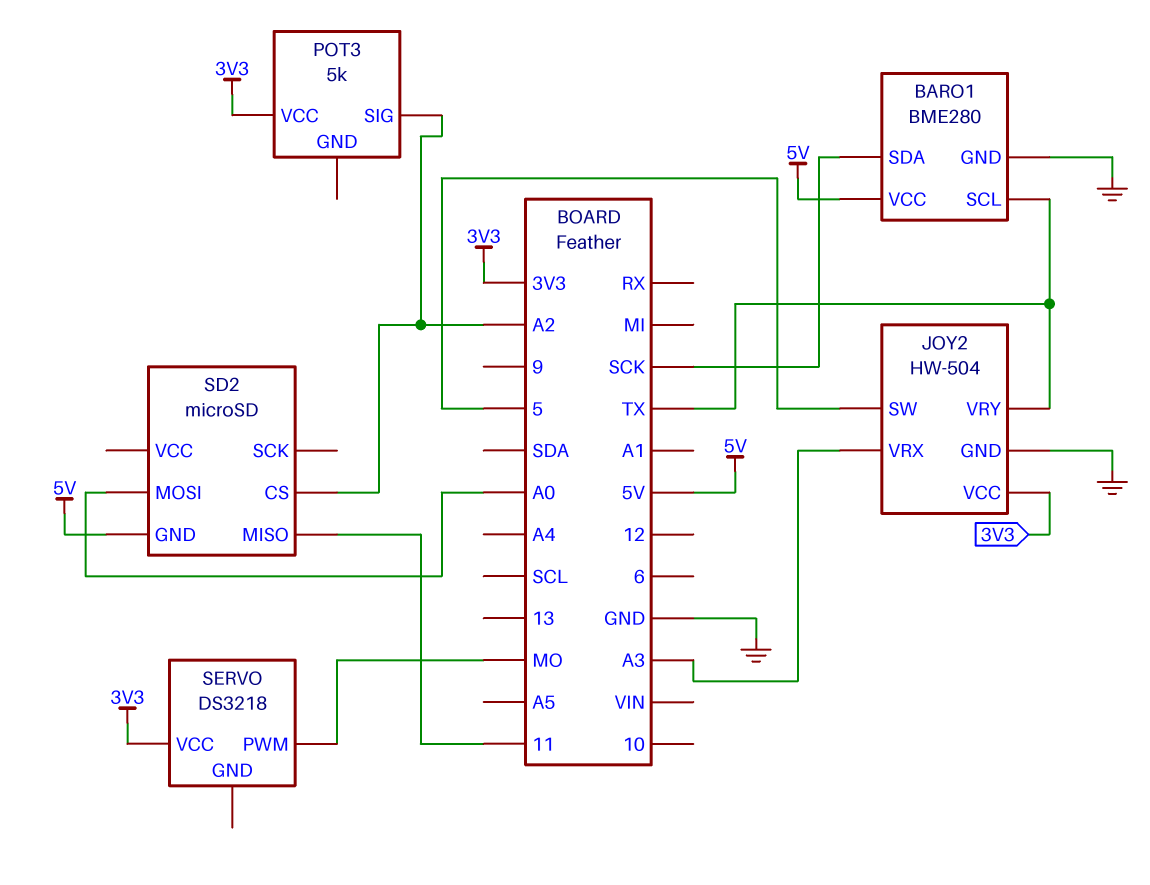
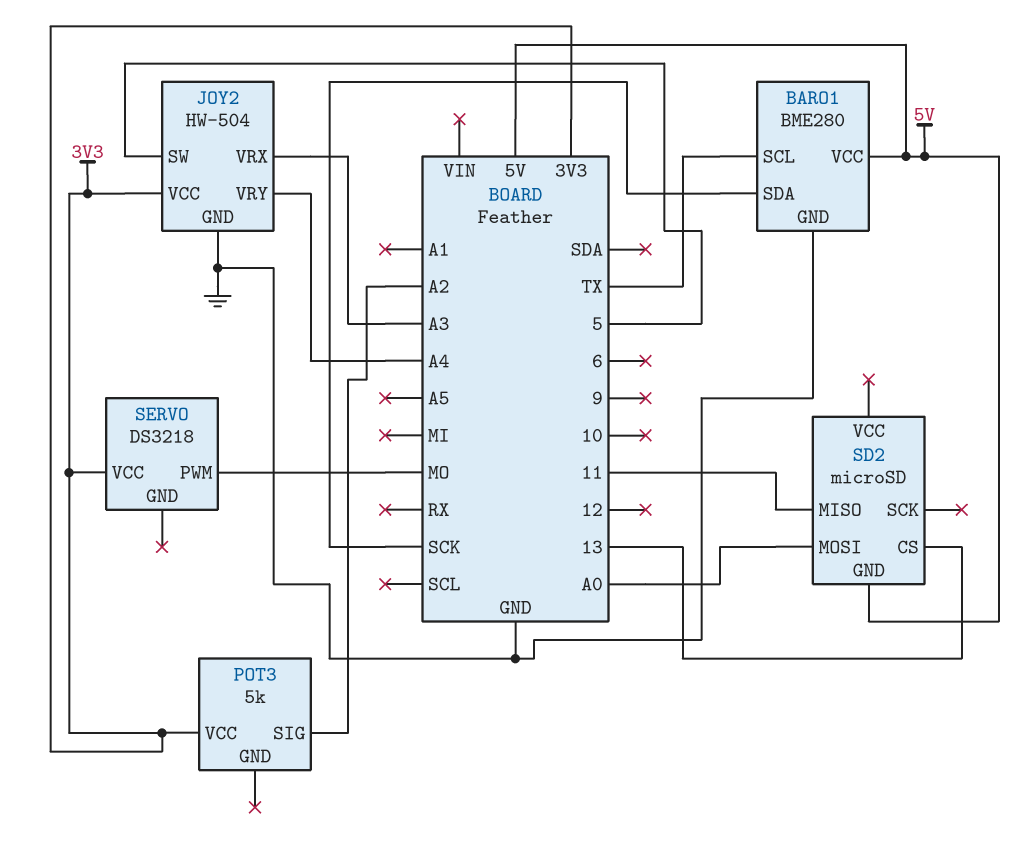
JOY2 pin VRY: TX -> A4
SD2 pin CS: A2 -> 13

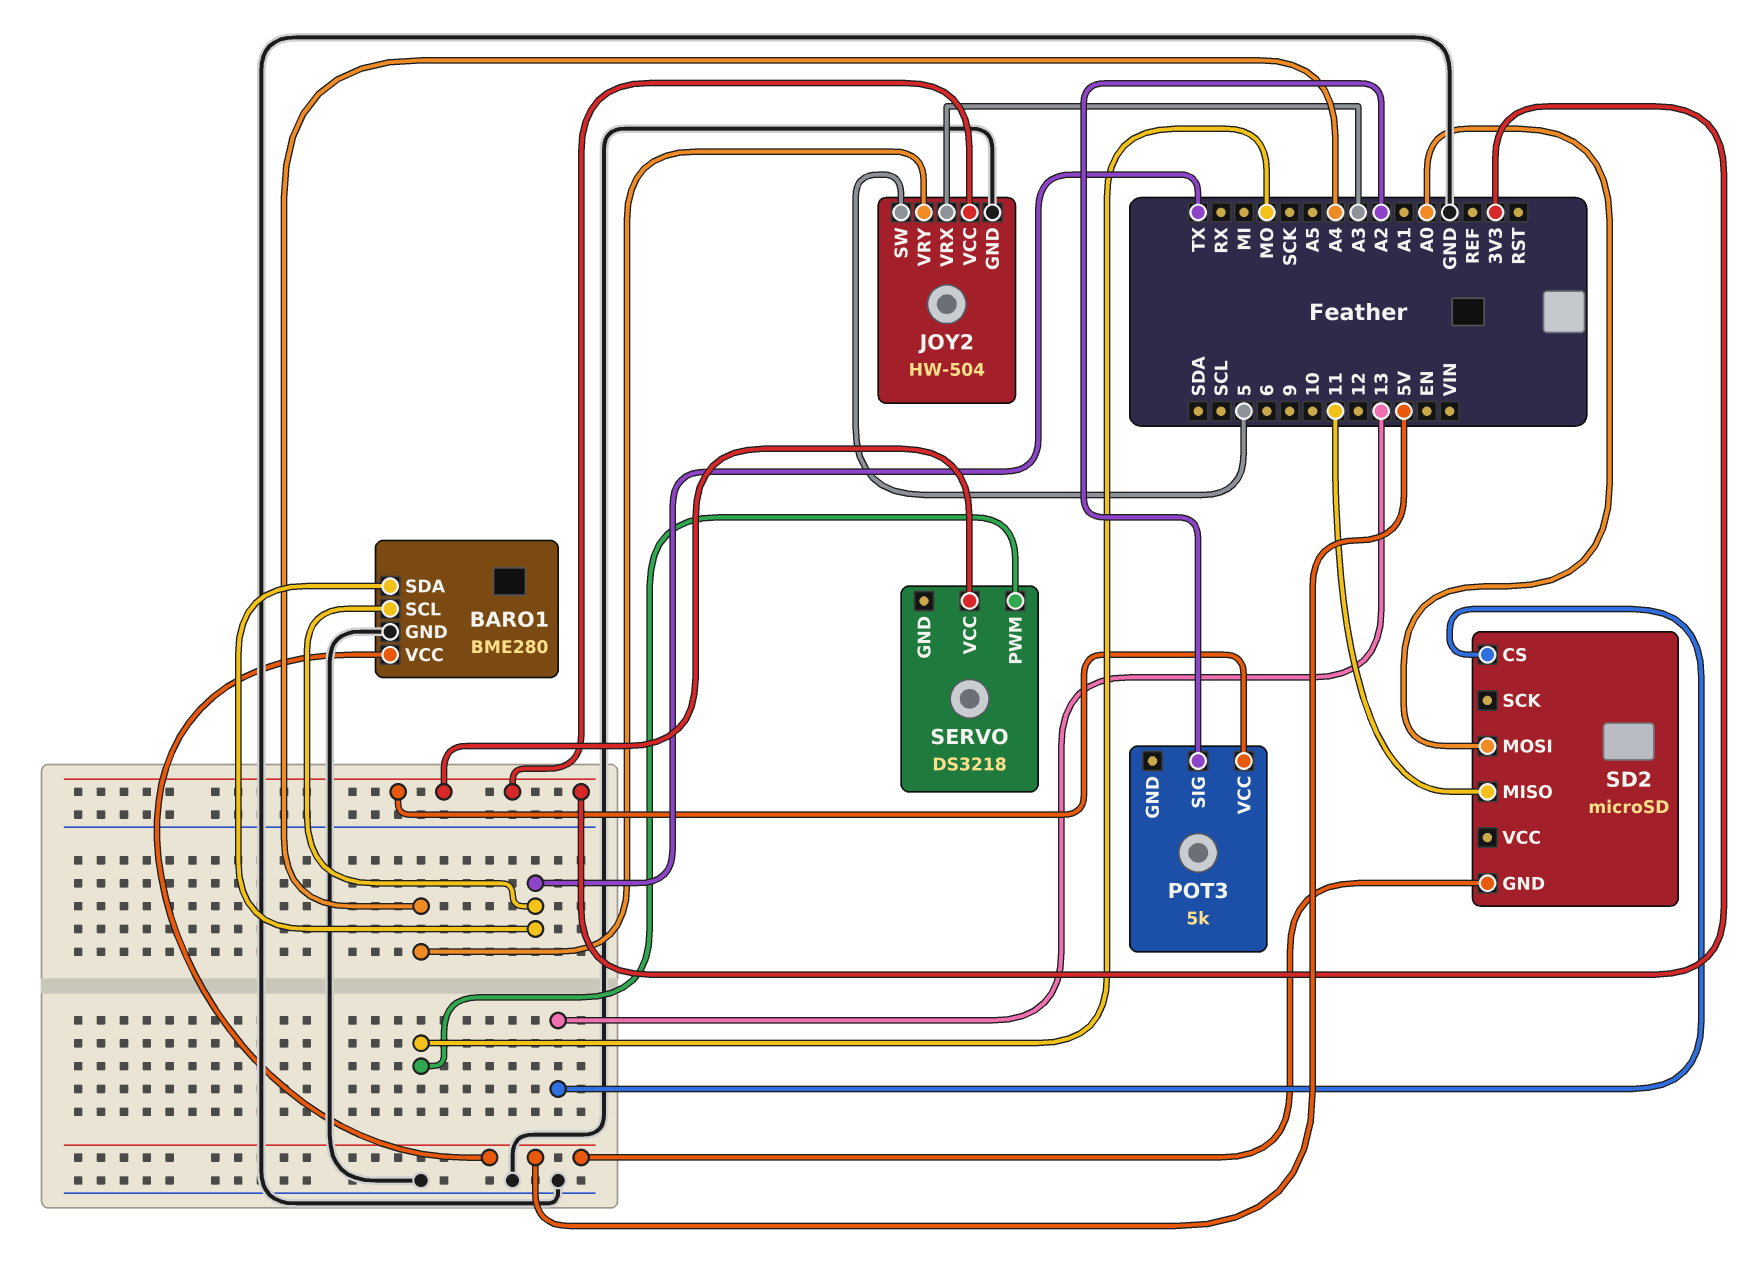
BARO1 pin SDA: SCK -> TX

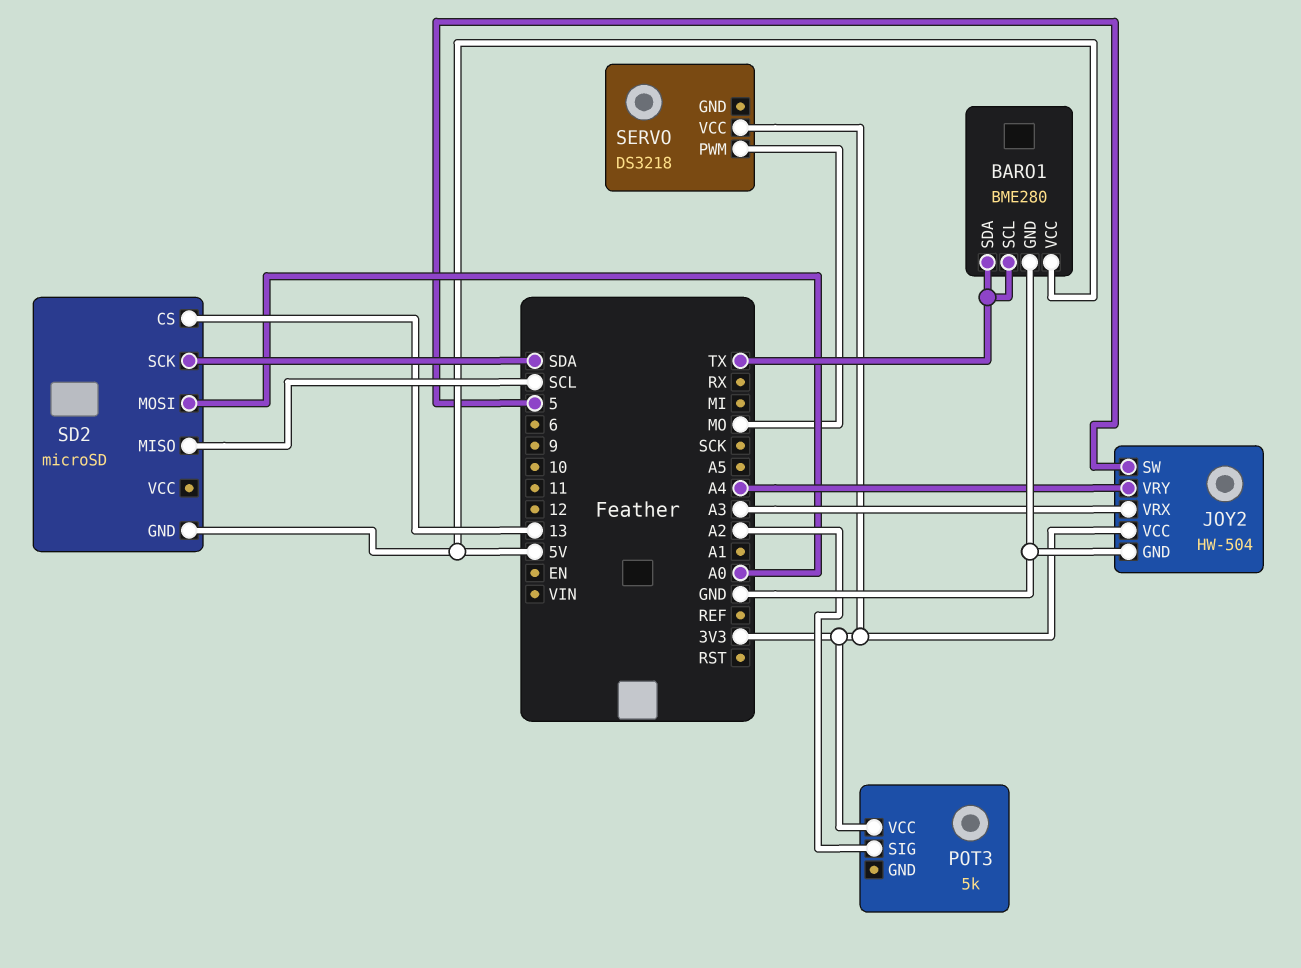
SD2 pin MISO: 11 -> SCL
SD2 pin SCK: none -> SDA

